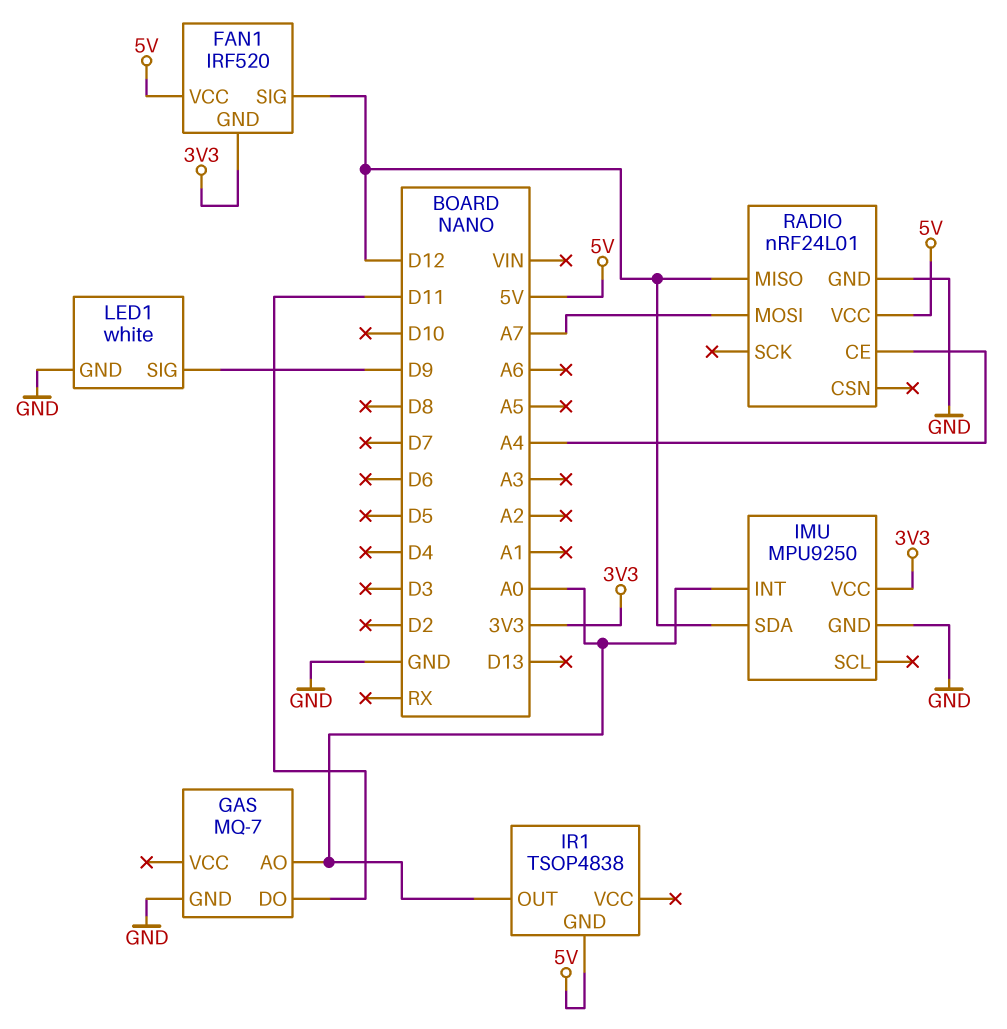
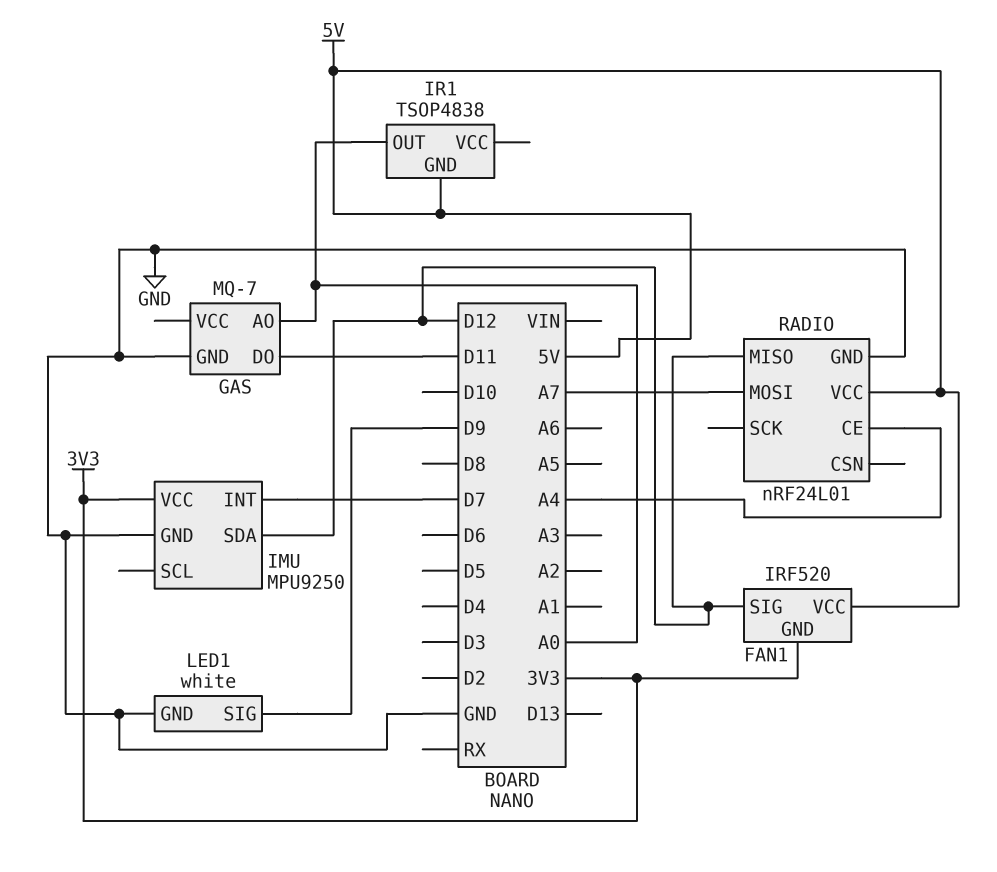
IMU pin INT: A0 -> D7

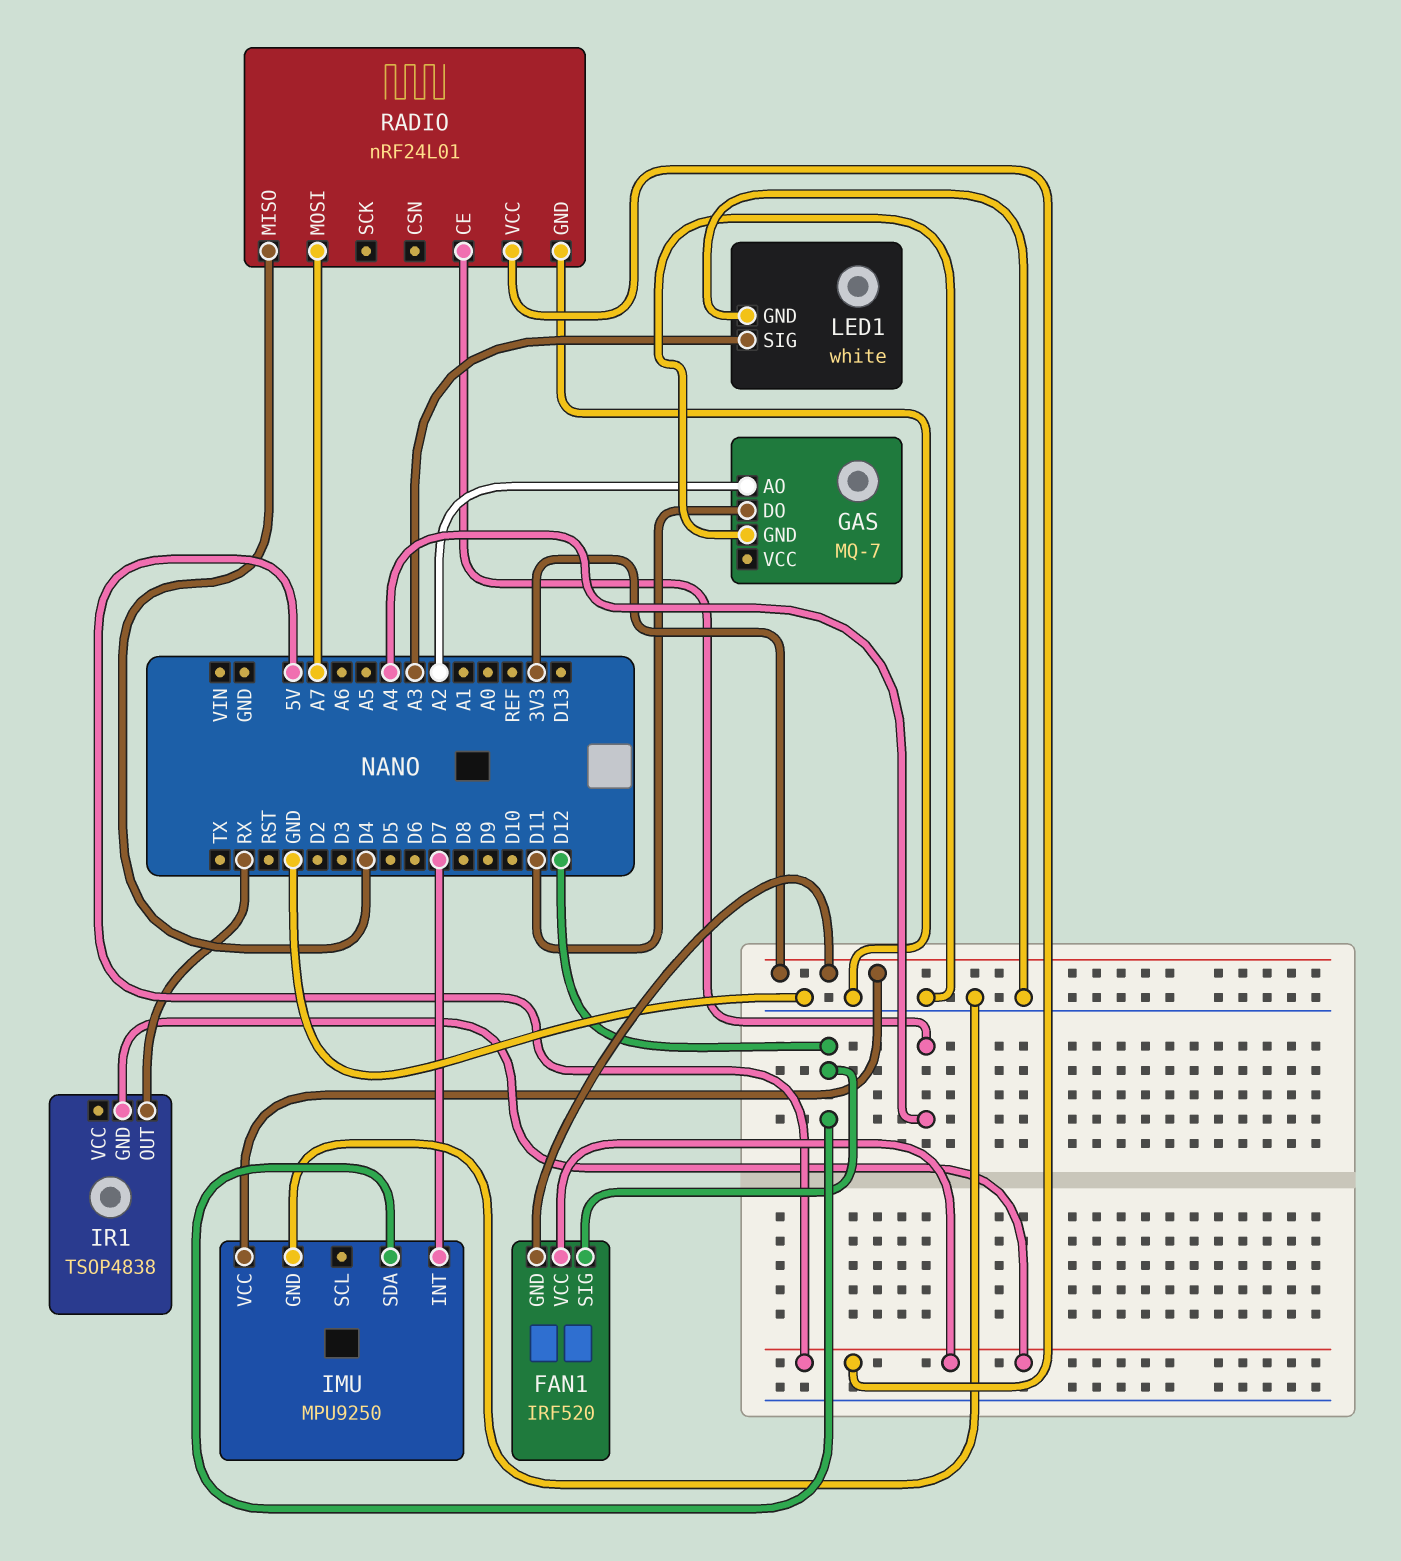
GAS pin AO: A0 -> A2
IR1 pin OUT: A0 -> RX
LED1 pin SIG: D9 -> A3
RADIO pin MISO: D12 -> D4

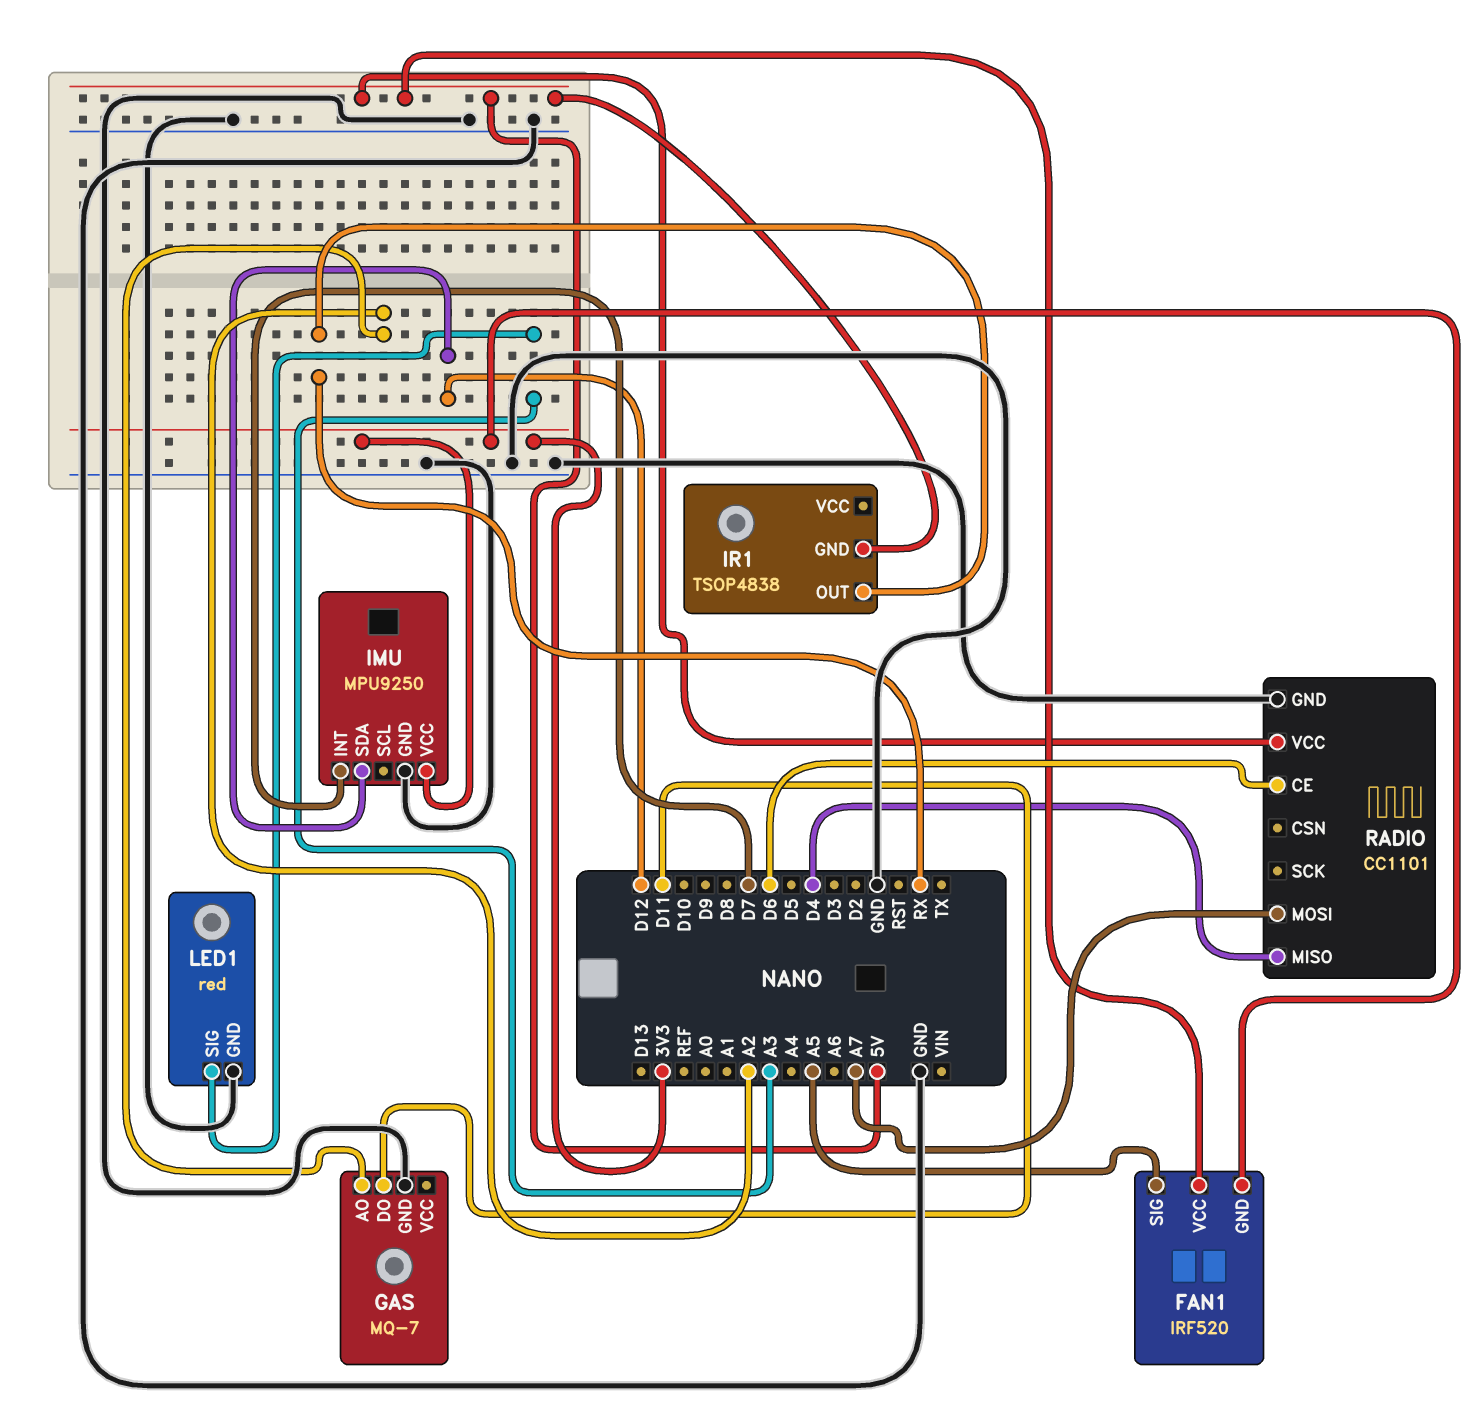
FAN1 pin SIG: D12 -> A5
LED1: white -> red
RADIO: nRF24L01 -> CC1101
RADIO pin CE: A4 -> D6

